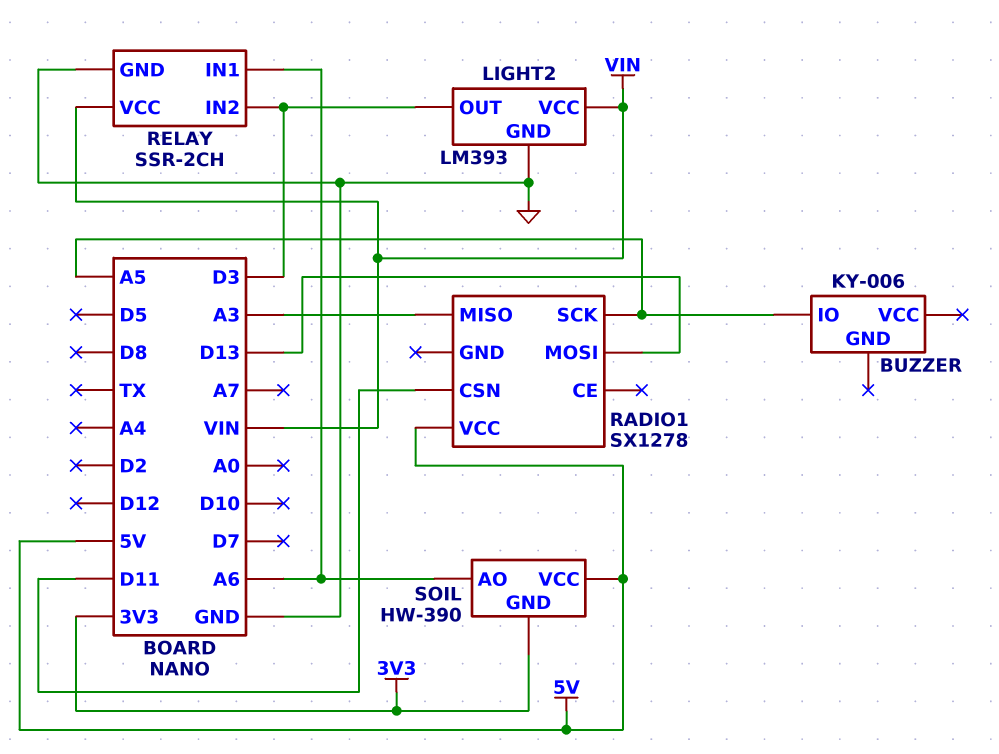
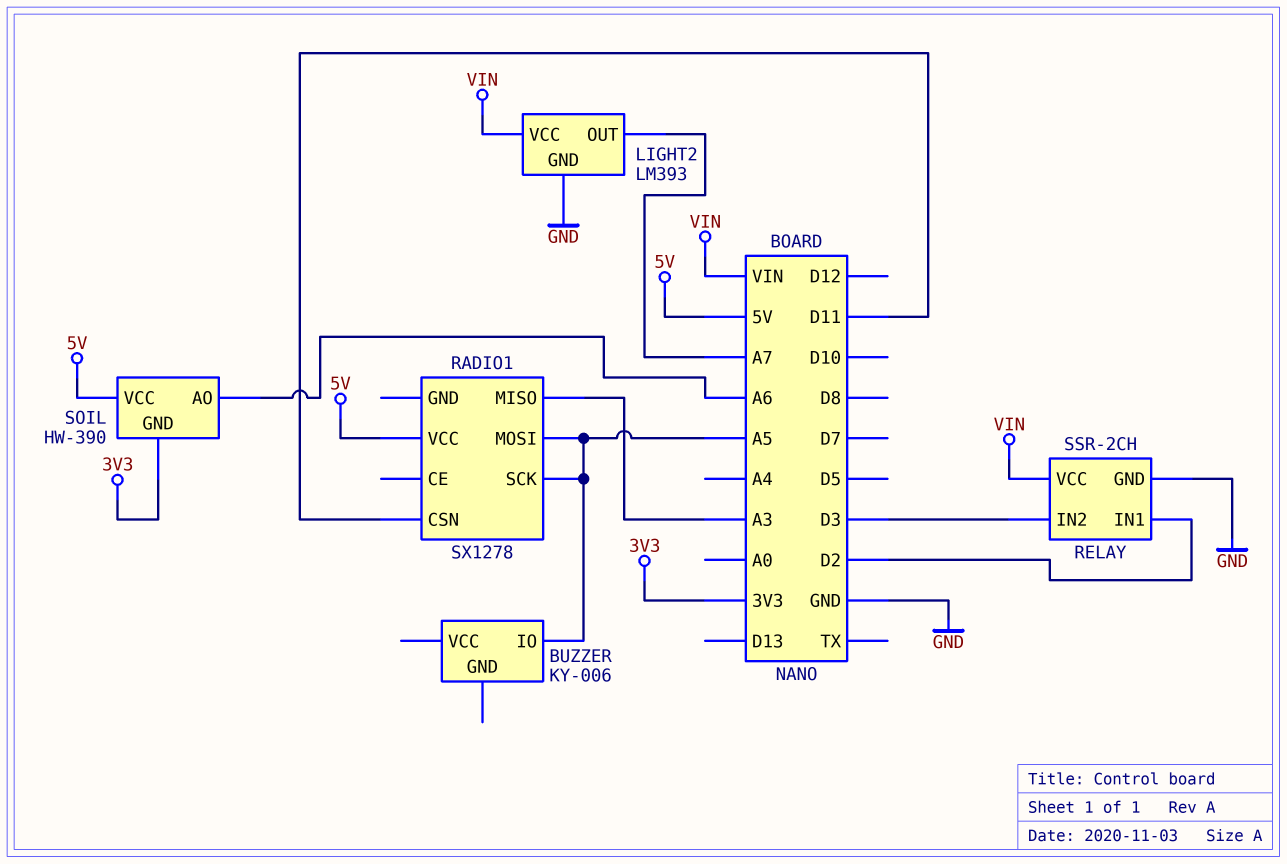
LIGHT2 pin OUT: D3 -> A7
RADIO1 pin MOSI: D13 -> A5
RELAY pin IN1: A6 -> D2

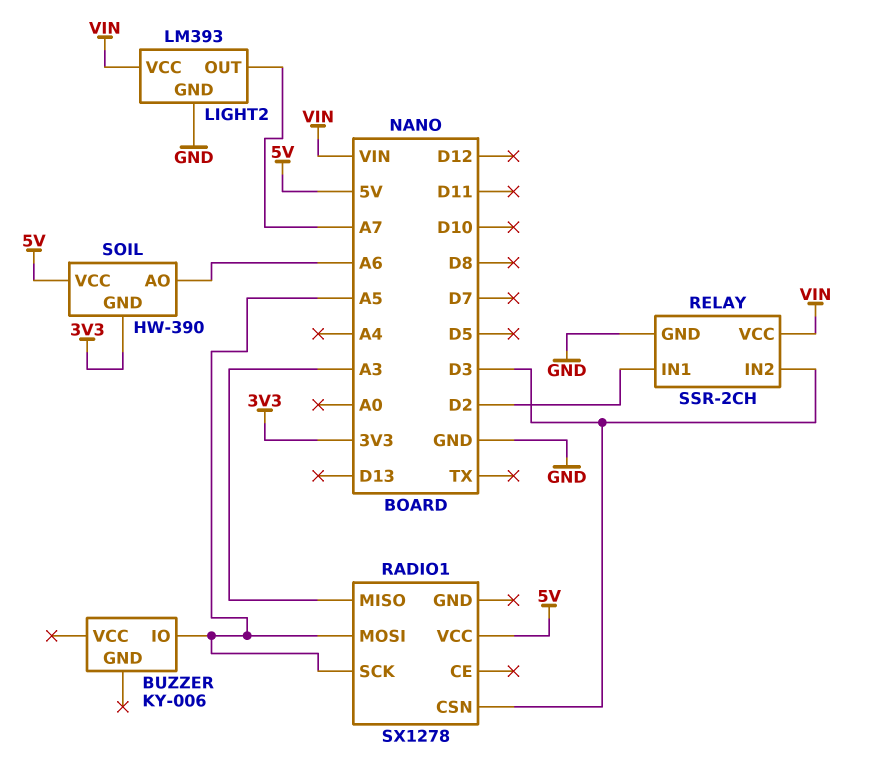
RADIO1 pin CSN: D11 -> D3

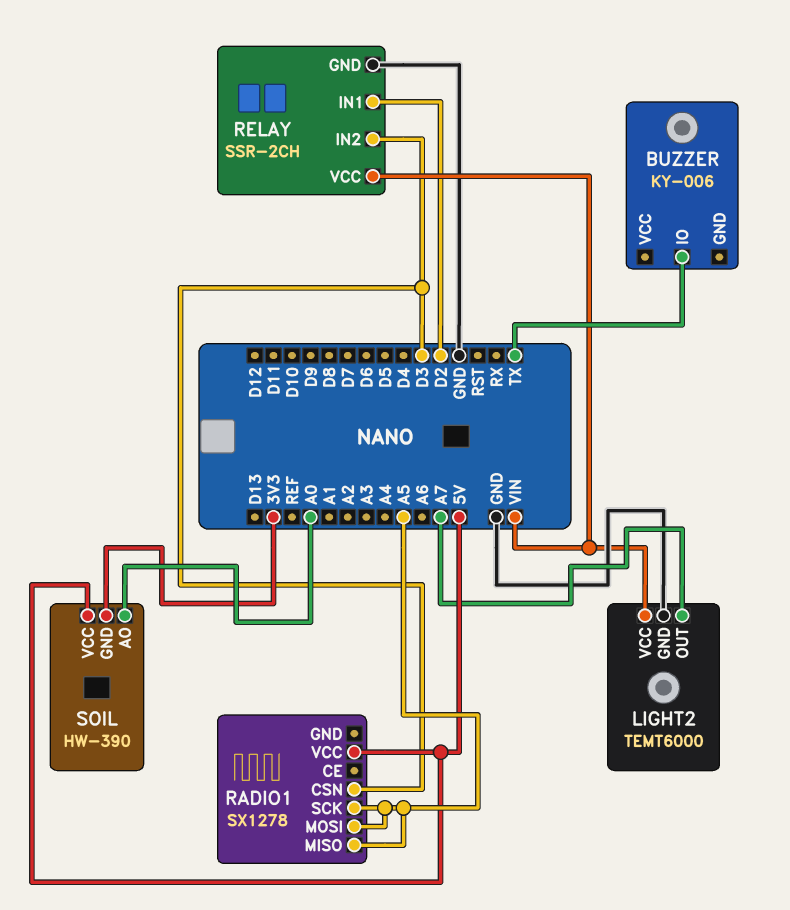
BUZZER pin IO: A5 -> TX
LIGHT2: LM393 -> TEMT6000
RADIO1 pin MISO: A3 -> A5
SOIL pin AO: A6 -> A0

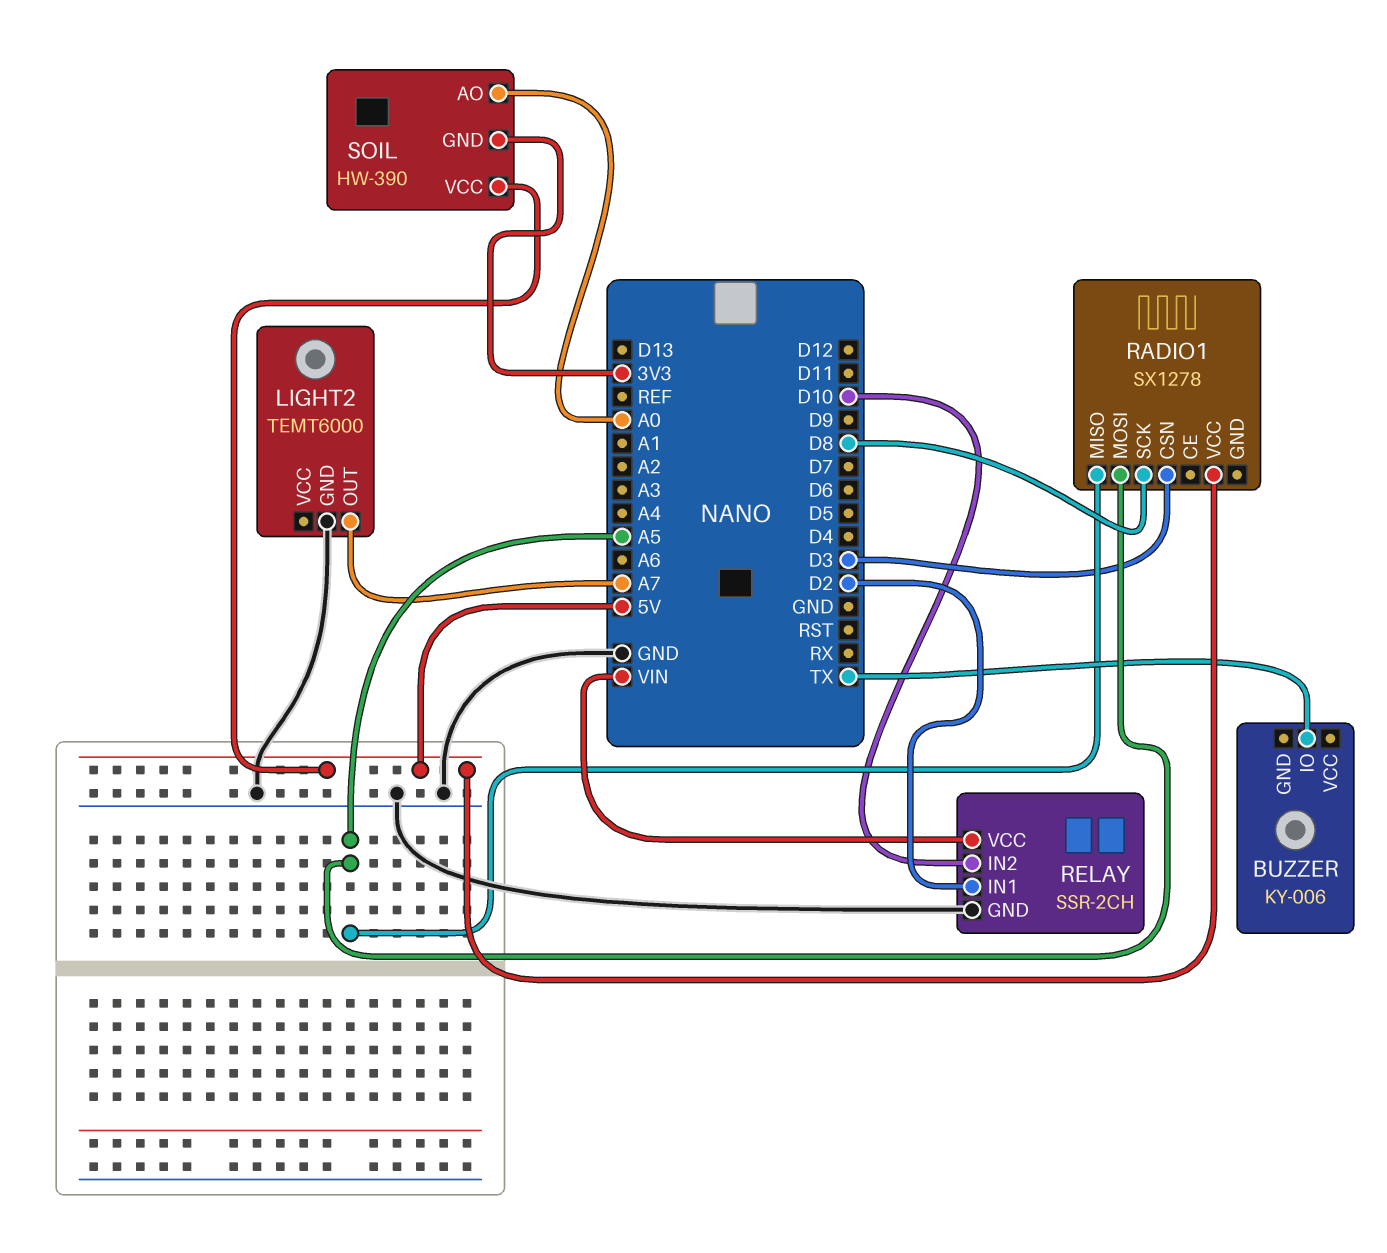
LIGHT2 pin VCC: VIN -> none
RADIO1 pin SCK: A5 -> D8
RELAY pin IN2: D3 -> D10

